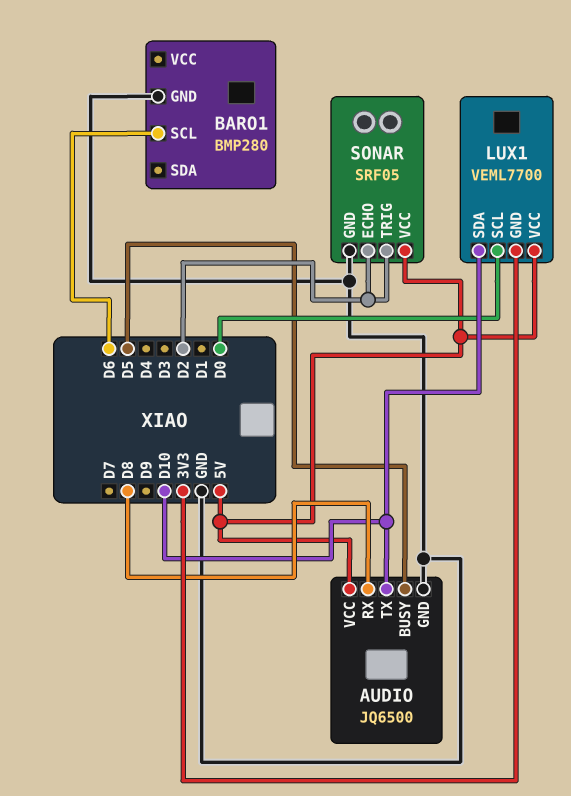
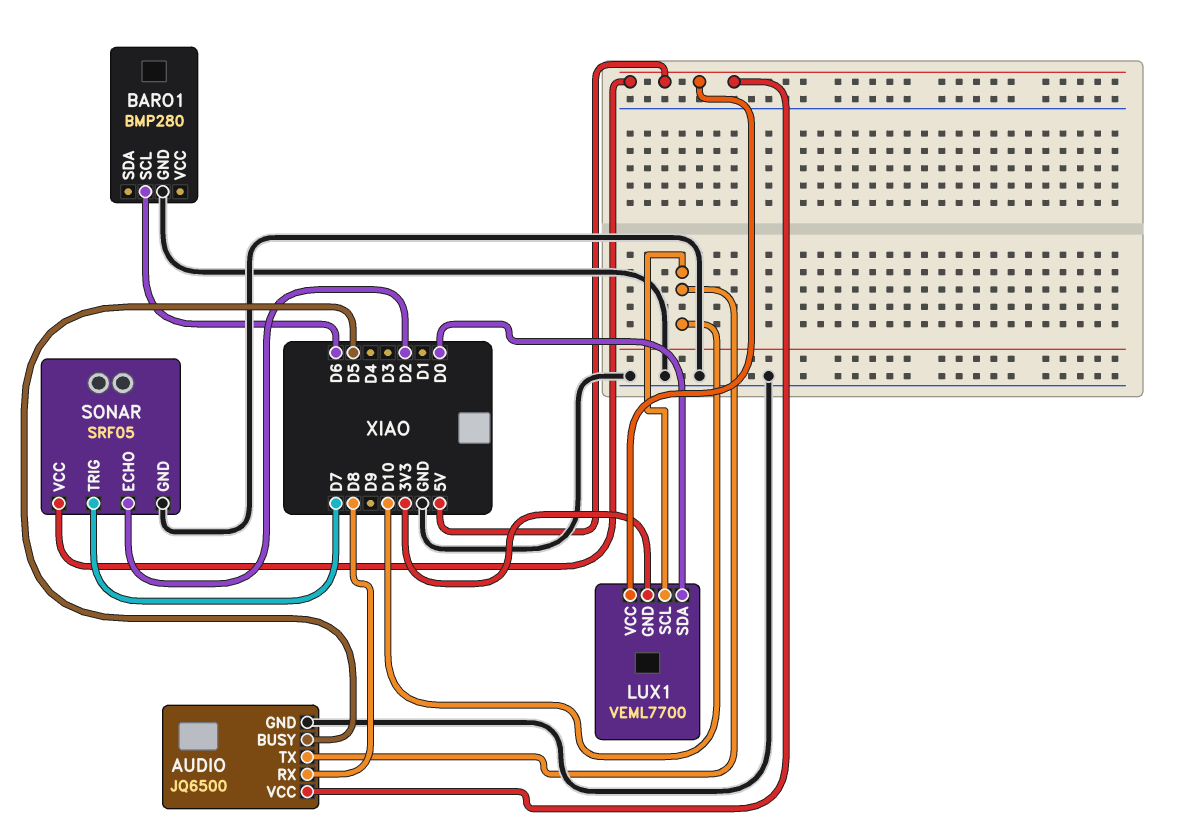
LUX1 pin SCL: D0 -> D10
LUX1 pin SDA: D10 -> D0
SONAR pin TRIG: D2 -> D7

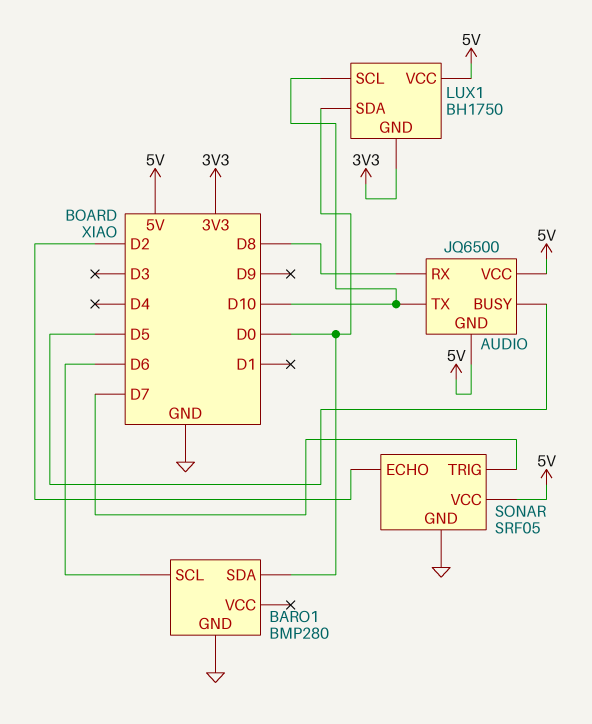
AUDIO pin GND: GND -> 5V
BARO1 pin SDA: none -> D0
LUX1: VEML7700 -> BH1750

